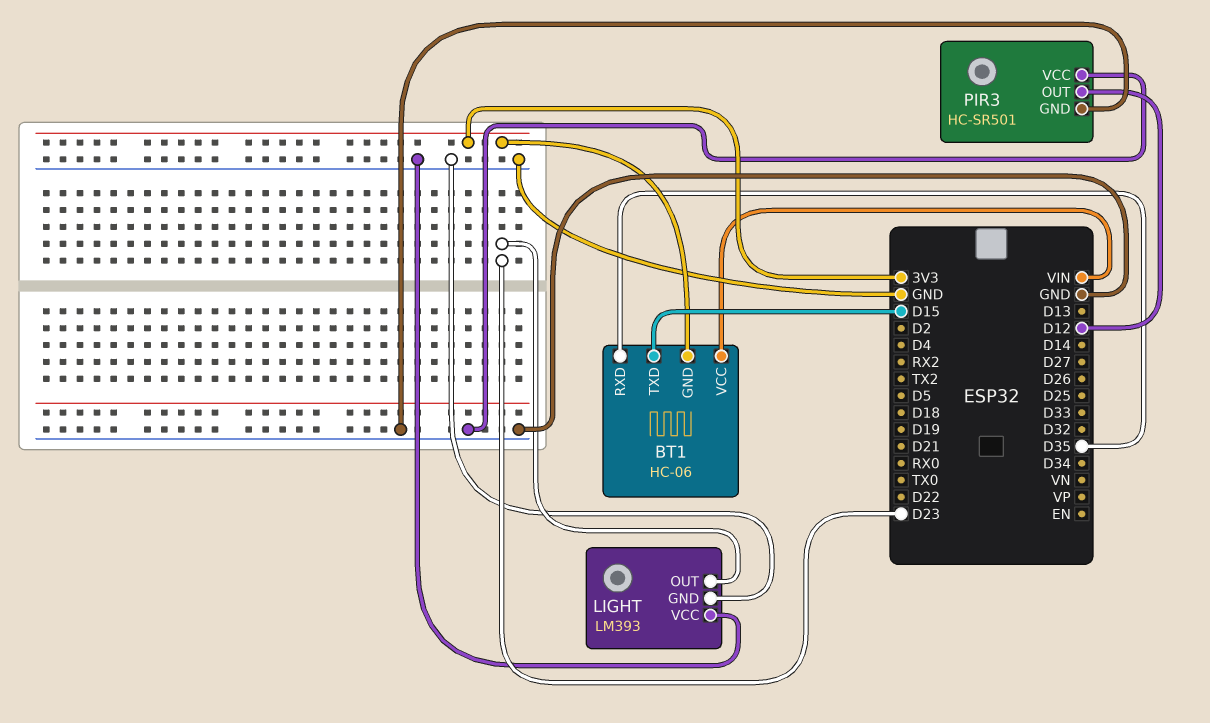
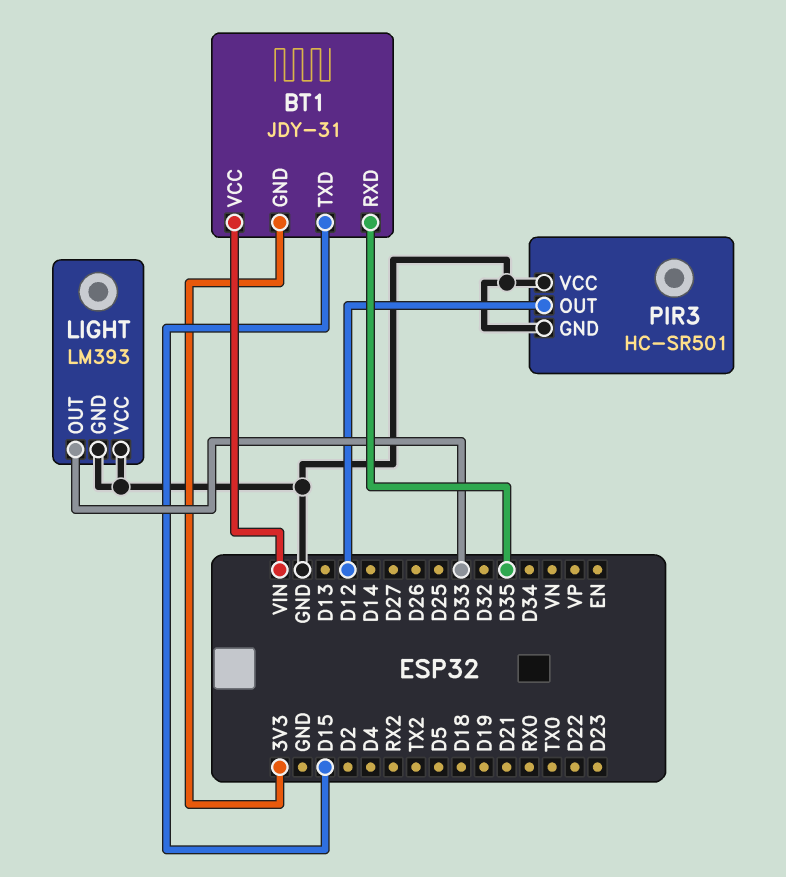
BT1: HC-06 -> JDY-31
LIGHT pin OUT: D23 -> D33

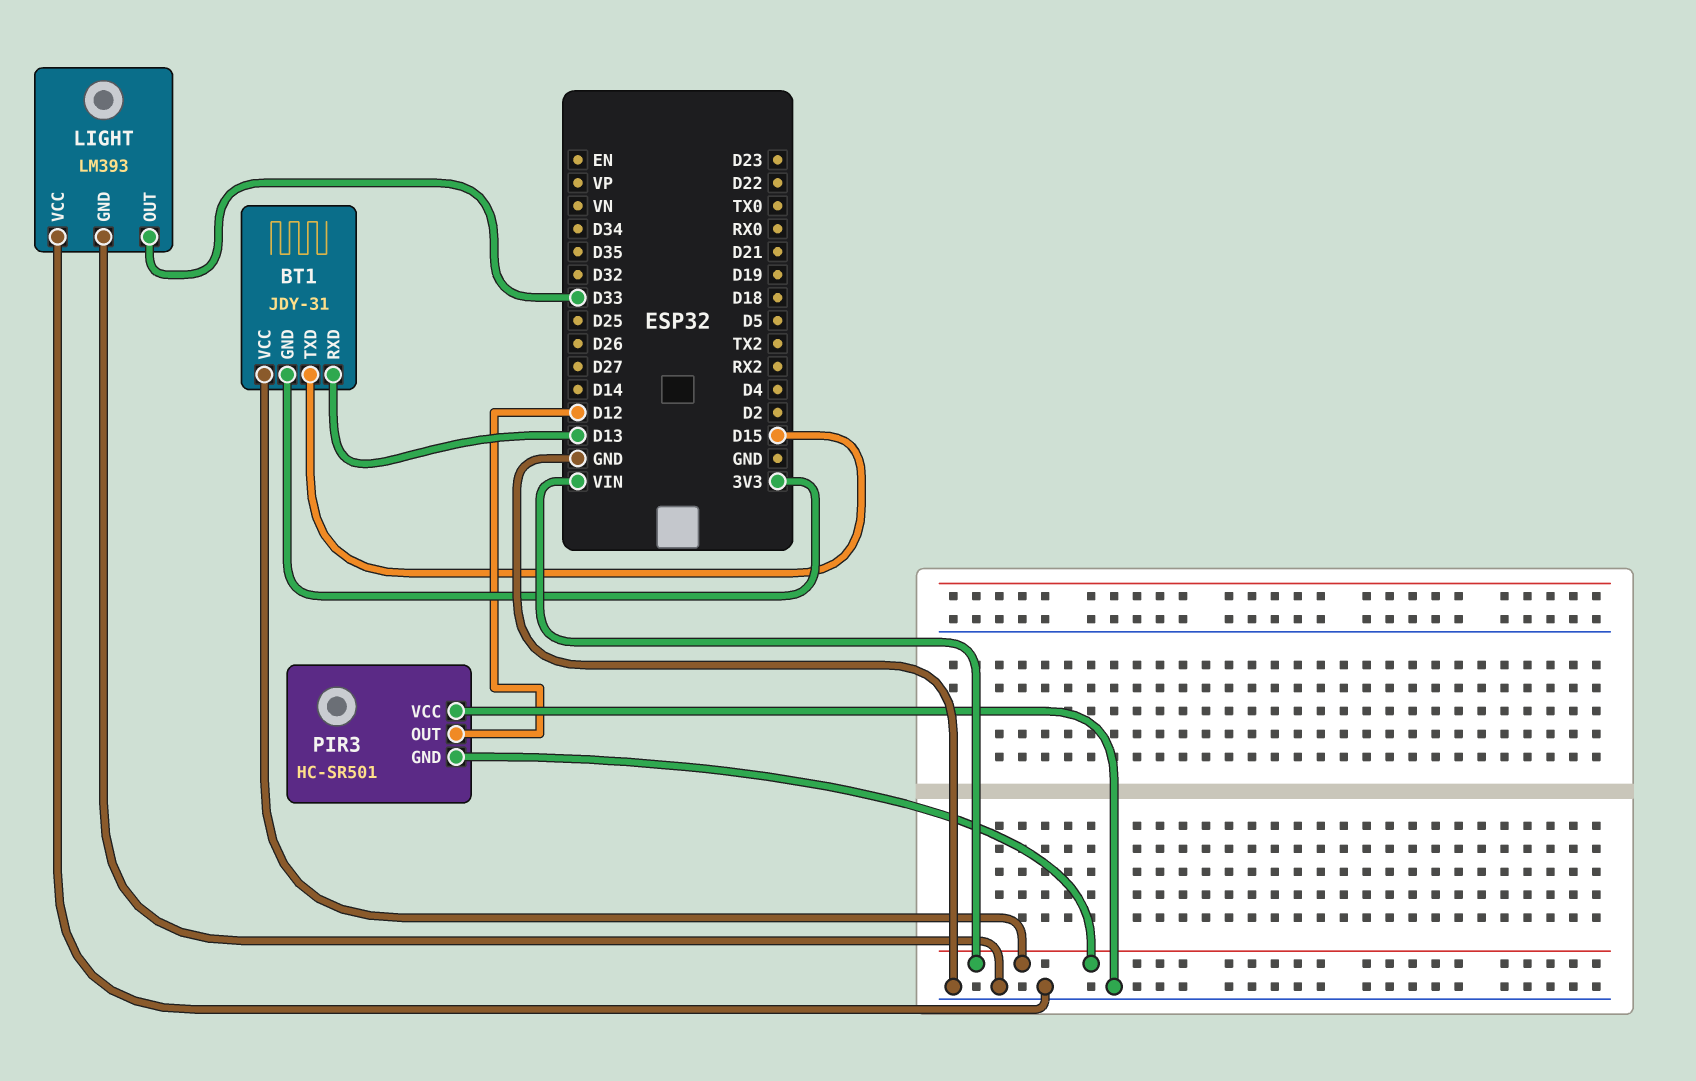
BT1 pin RXD: D35 -> D13
PIR3 pin GND: GND -> VIN

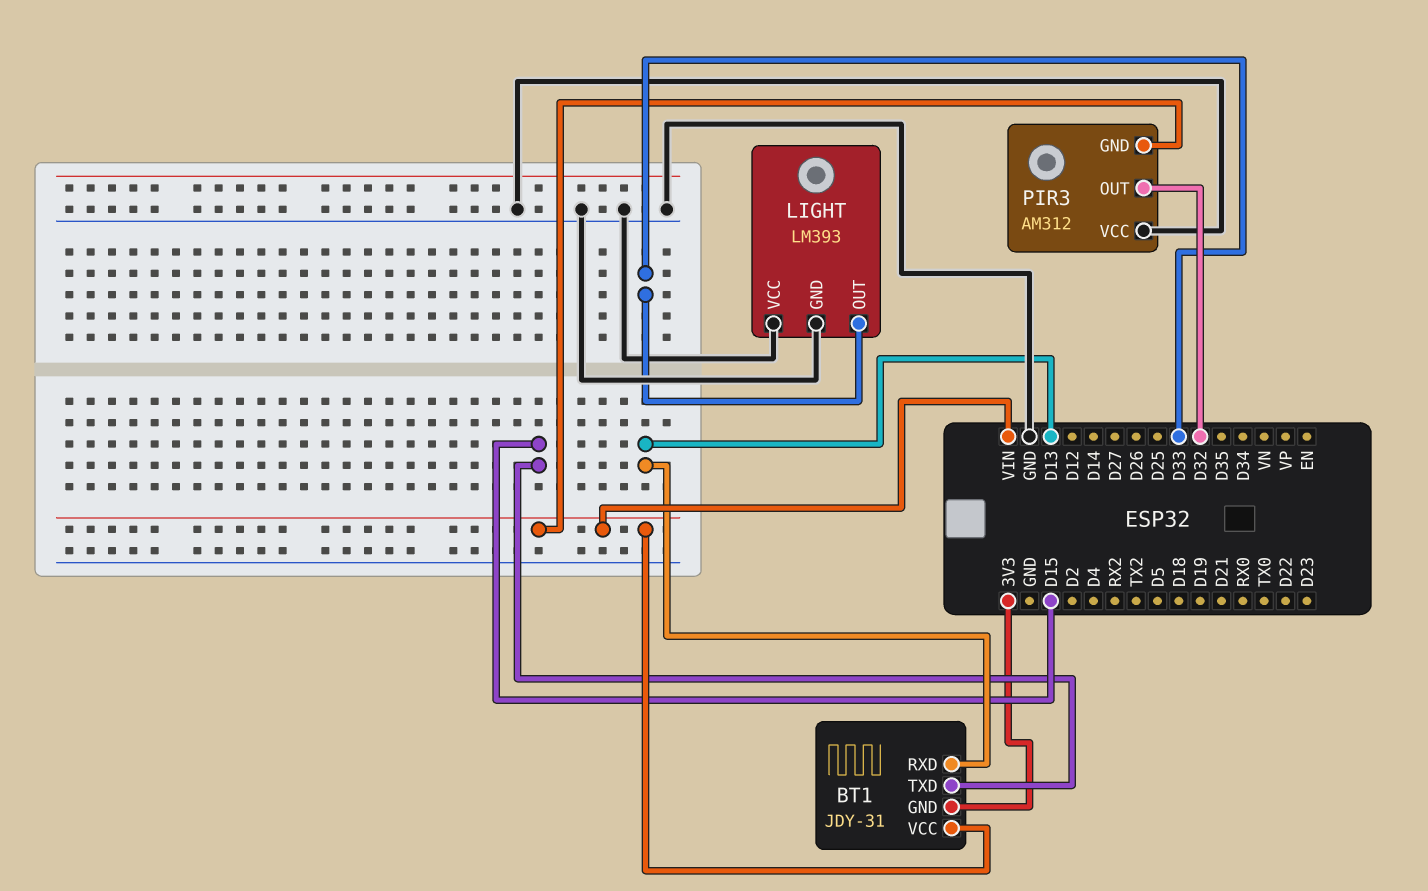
PIR3: HC-SR501 -> AM312
PIR3 pin OUT: D12 -> D32

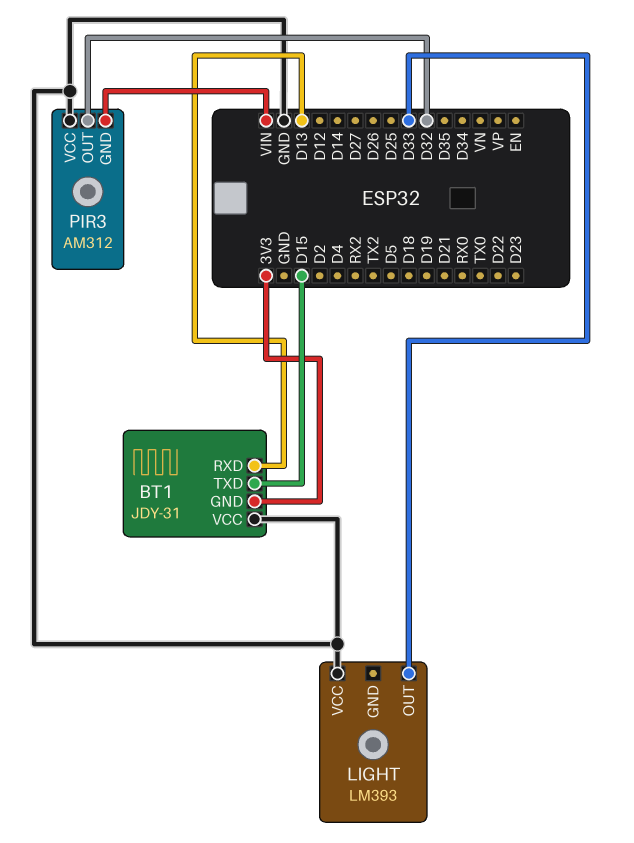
BT1 pin VCC: VIN -> GND
LIGHT pin GND: GND -> none

